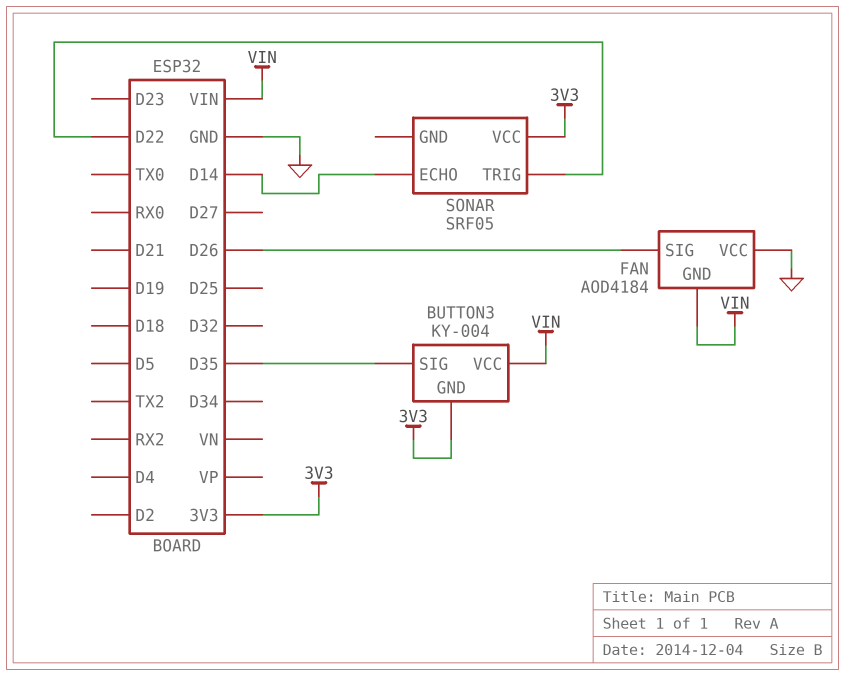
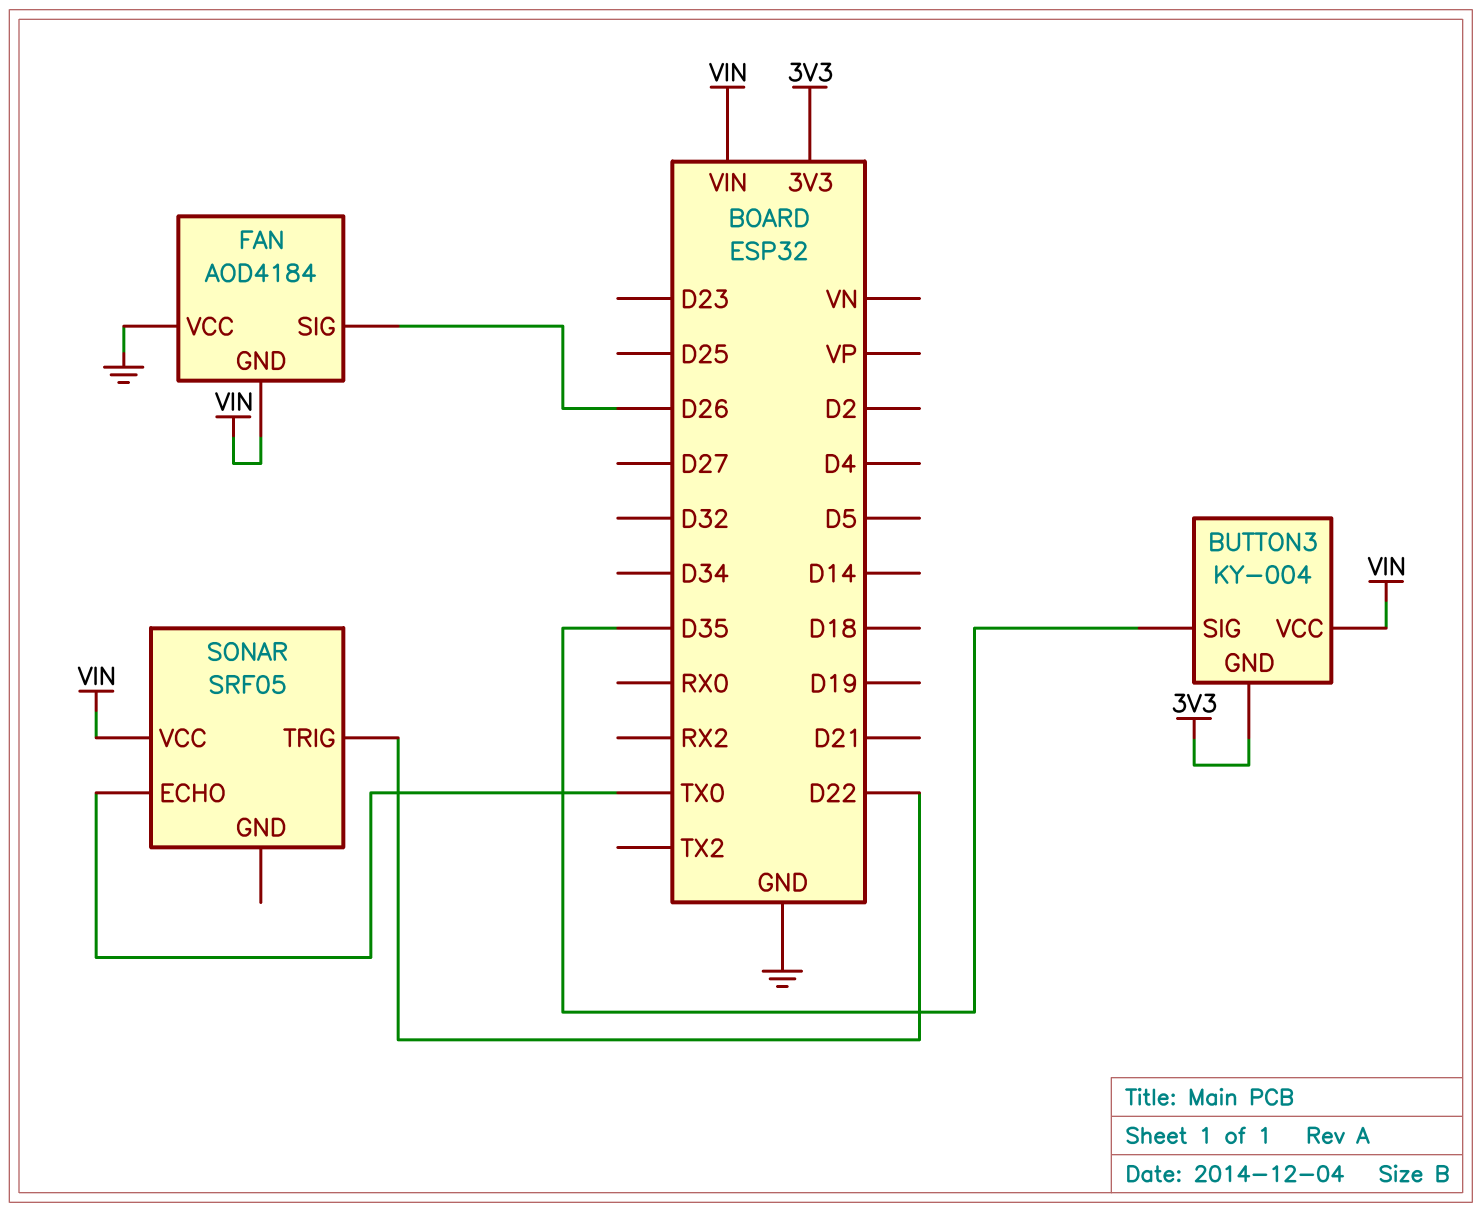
SONAR pin ECHO: D14 -> TX0
SONAR pin VCC: 3V3 -> VIN

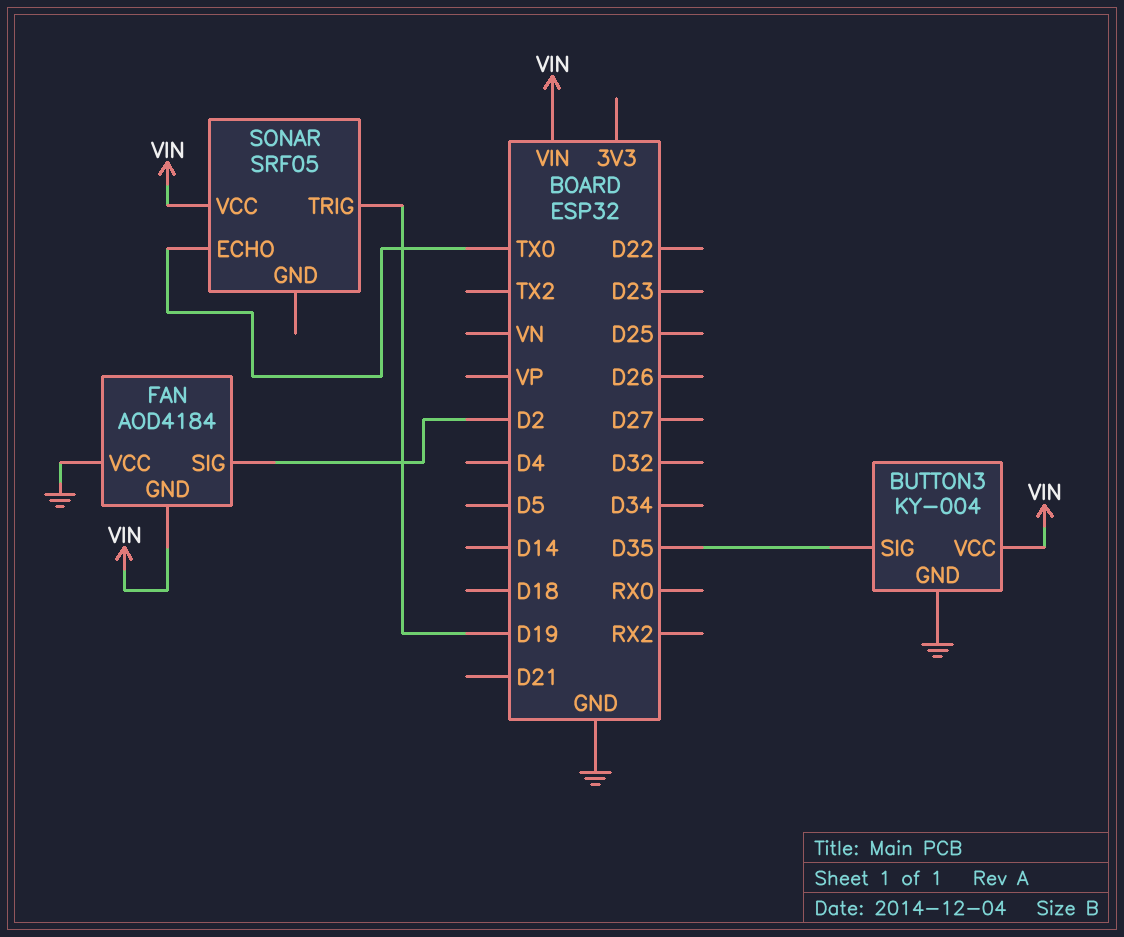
BUTTON3 pin GND: 3V3 -> GND
FAN pin SIG: D26 -> D2
SONAR pin TRIG: D22 -> D19

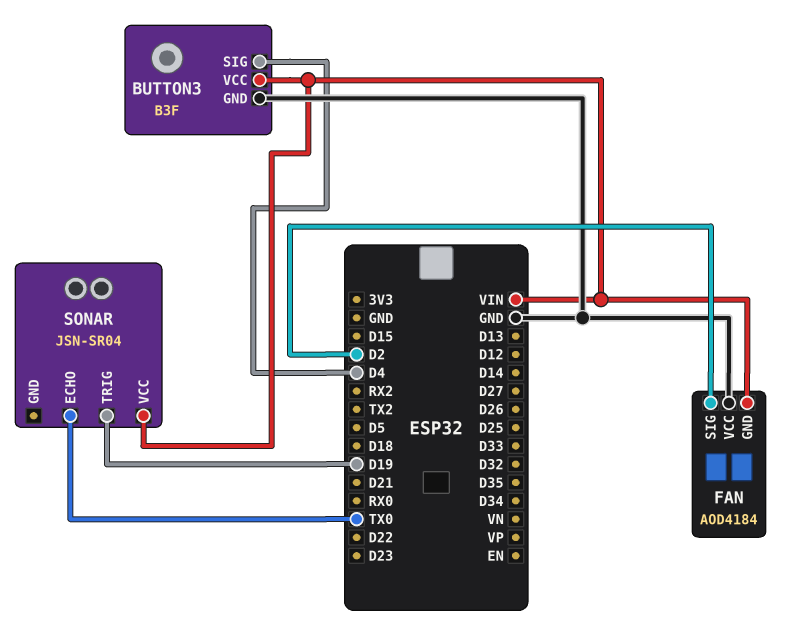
BUTTON3: KY-004 -> B3F
BUTTON3 pin SIG: D35 -> D4
SONAR: SRF05 -> JSN-SR04

